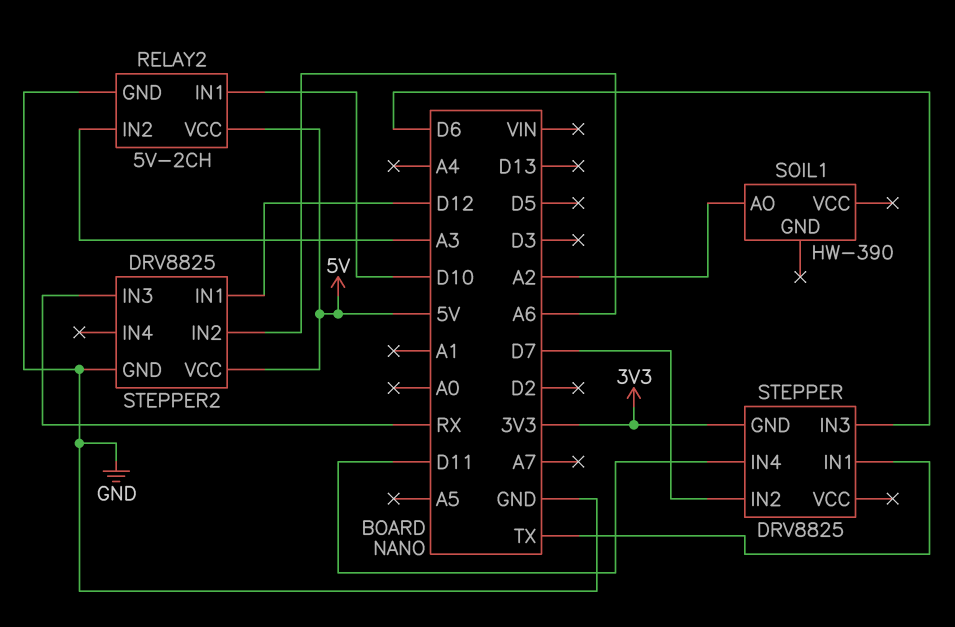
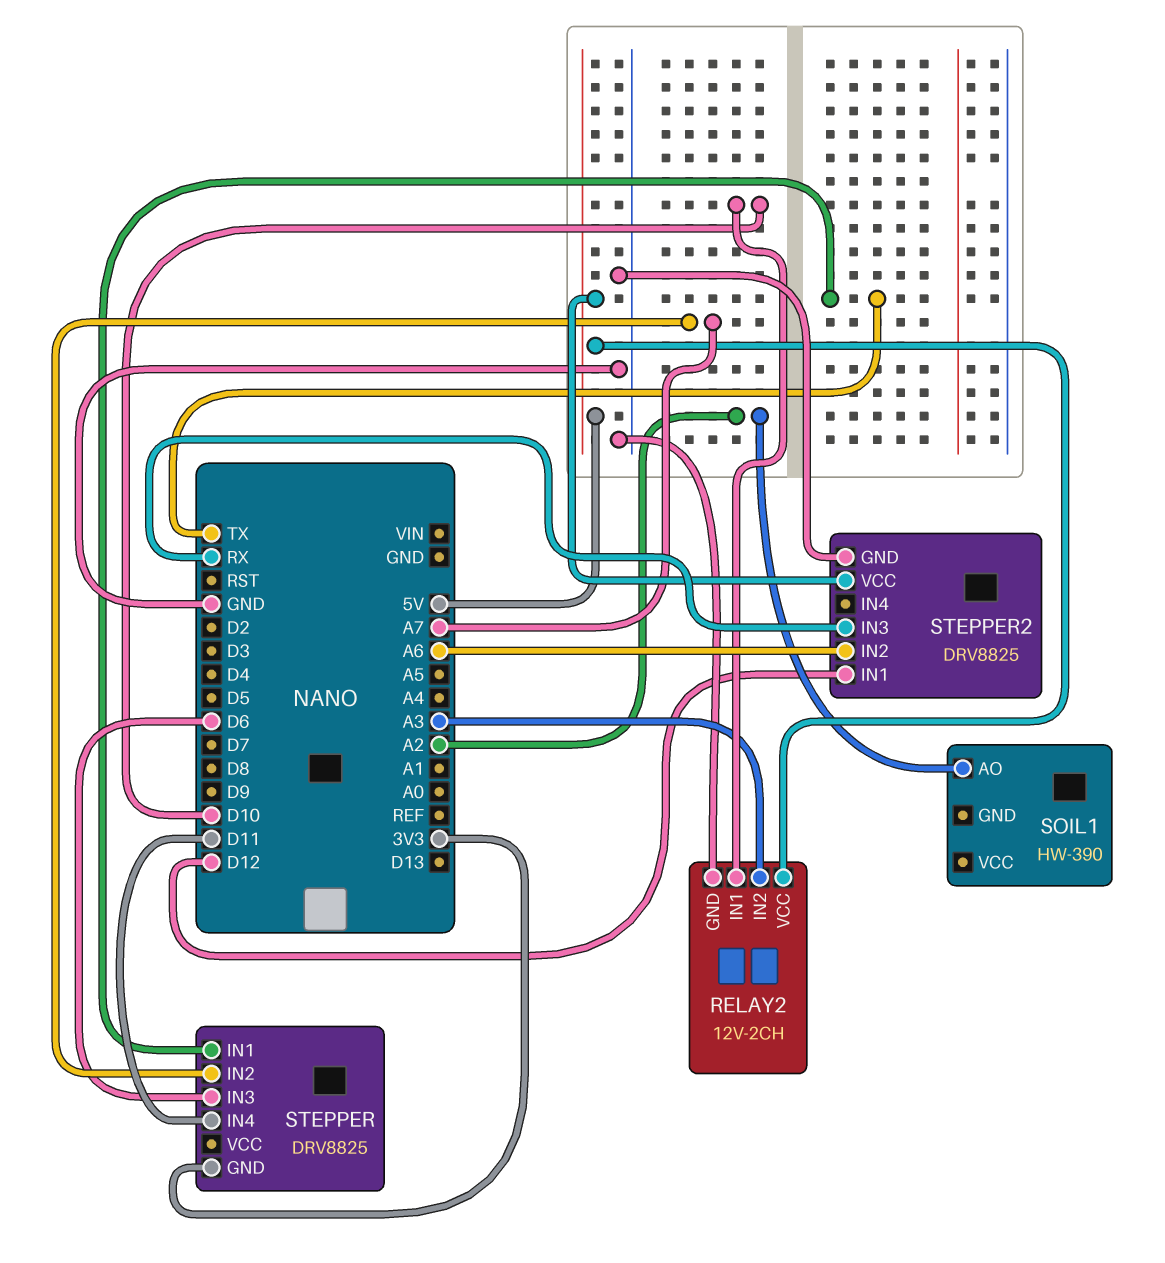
RELAY2: 5V-2CH -> 12V-2CH
STEPPER pin IN2: D7 -> A7

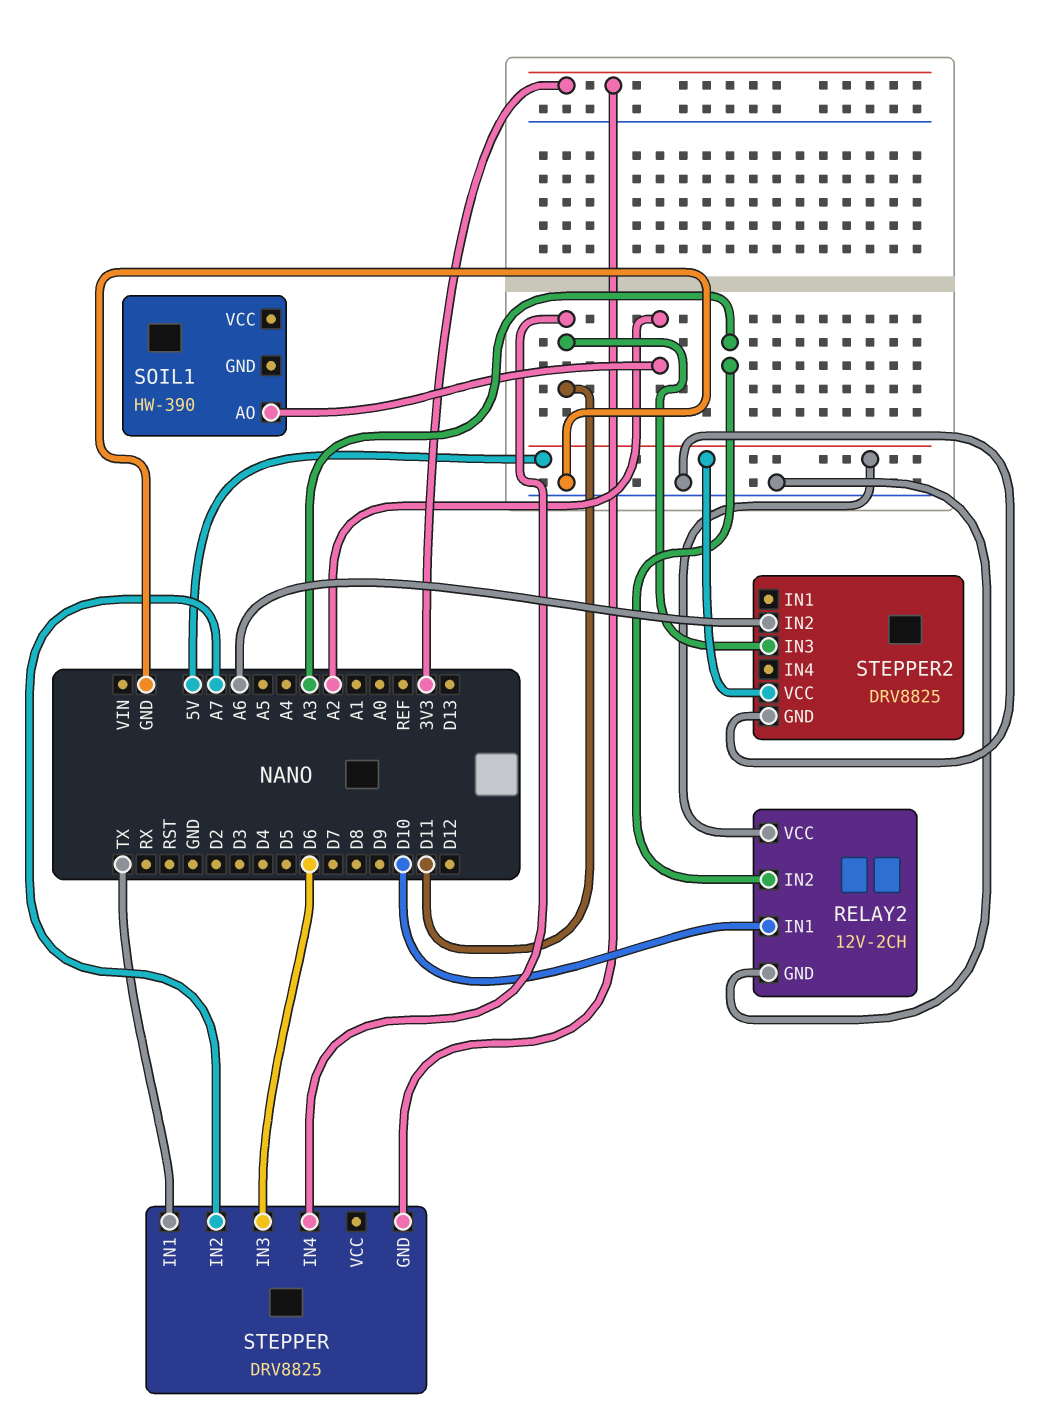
STEPPER2 pin IN1: D12 -> none
STEPPER2 pin IN3: RX -> D11

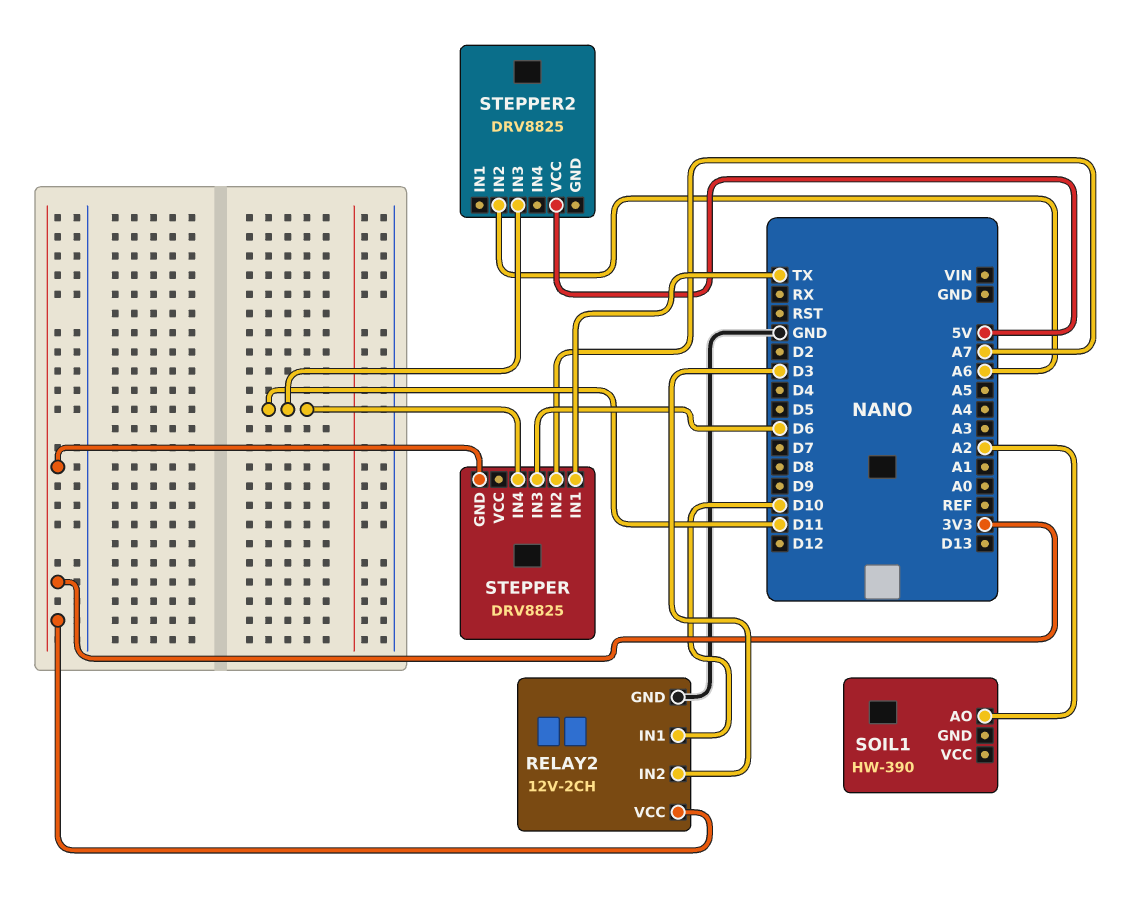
RELAY2 pin IN2: A3 -> D3
RELAY2 pin VCC: 5V -> 3V3
STEPPER2 pin GND: GND -> none

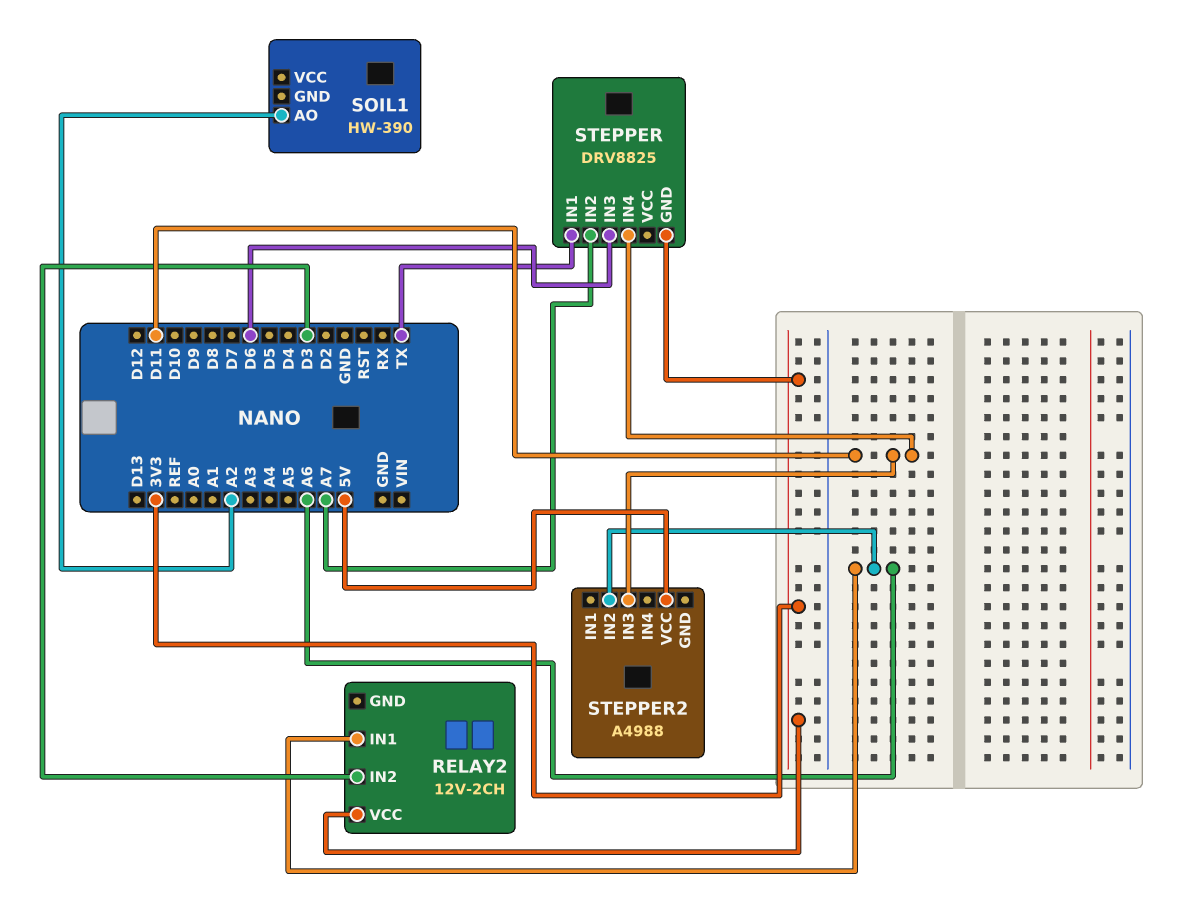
RELAY2 pin GND: GND -> none
RELAY2 pin IN1: D10 -> A6
STEPPER2: DRV8825 -> A4988

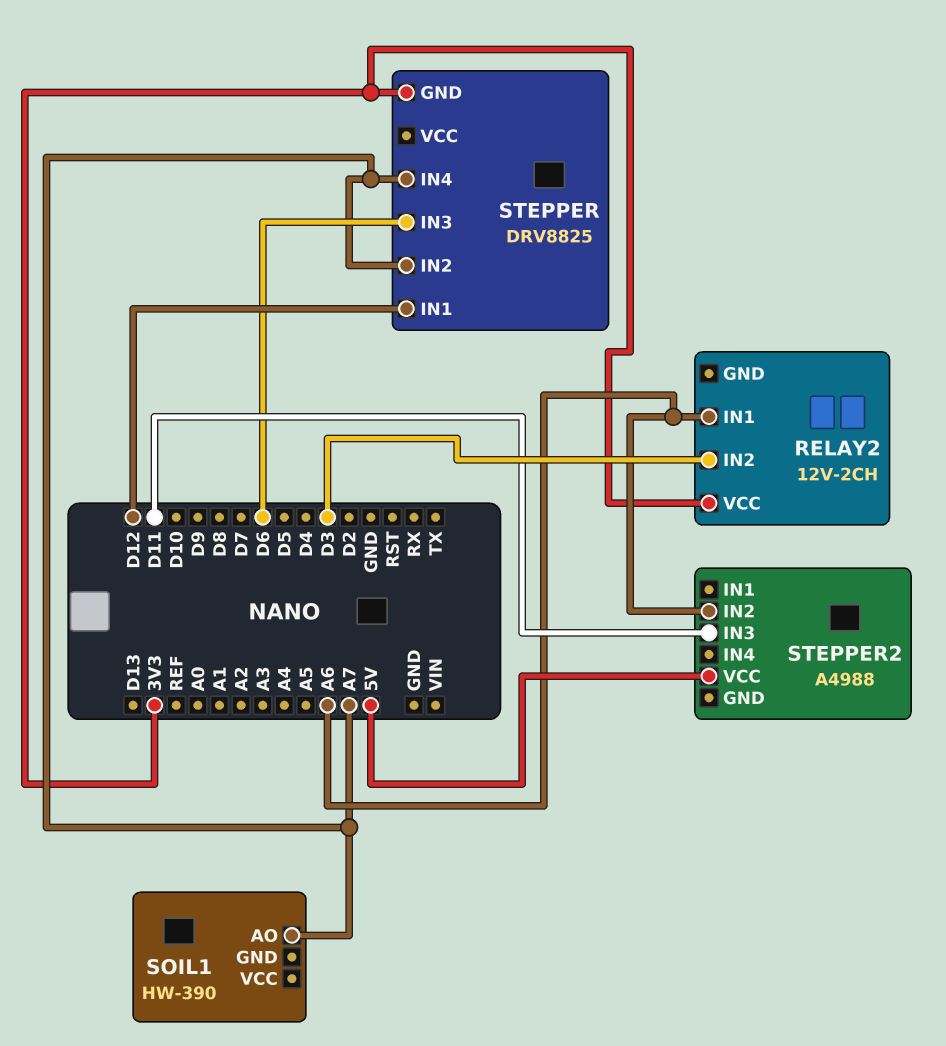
SOIL1 pin AO: A2 -> A7
STEPPER pin IN1: TX -> D12
STEPPER pin IN4: D11 -> A7

